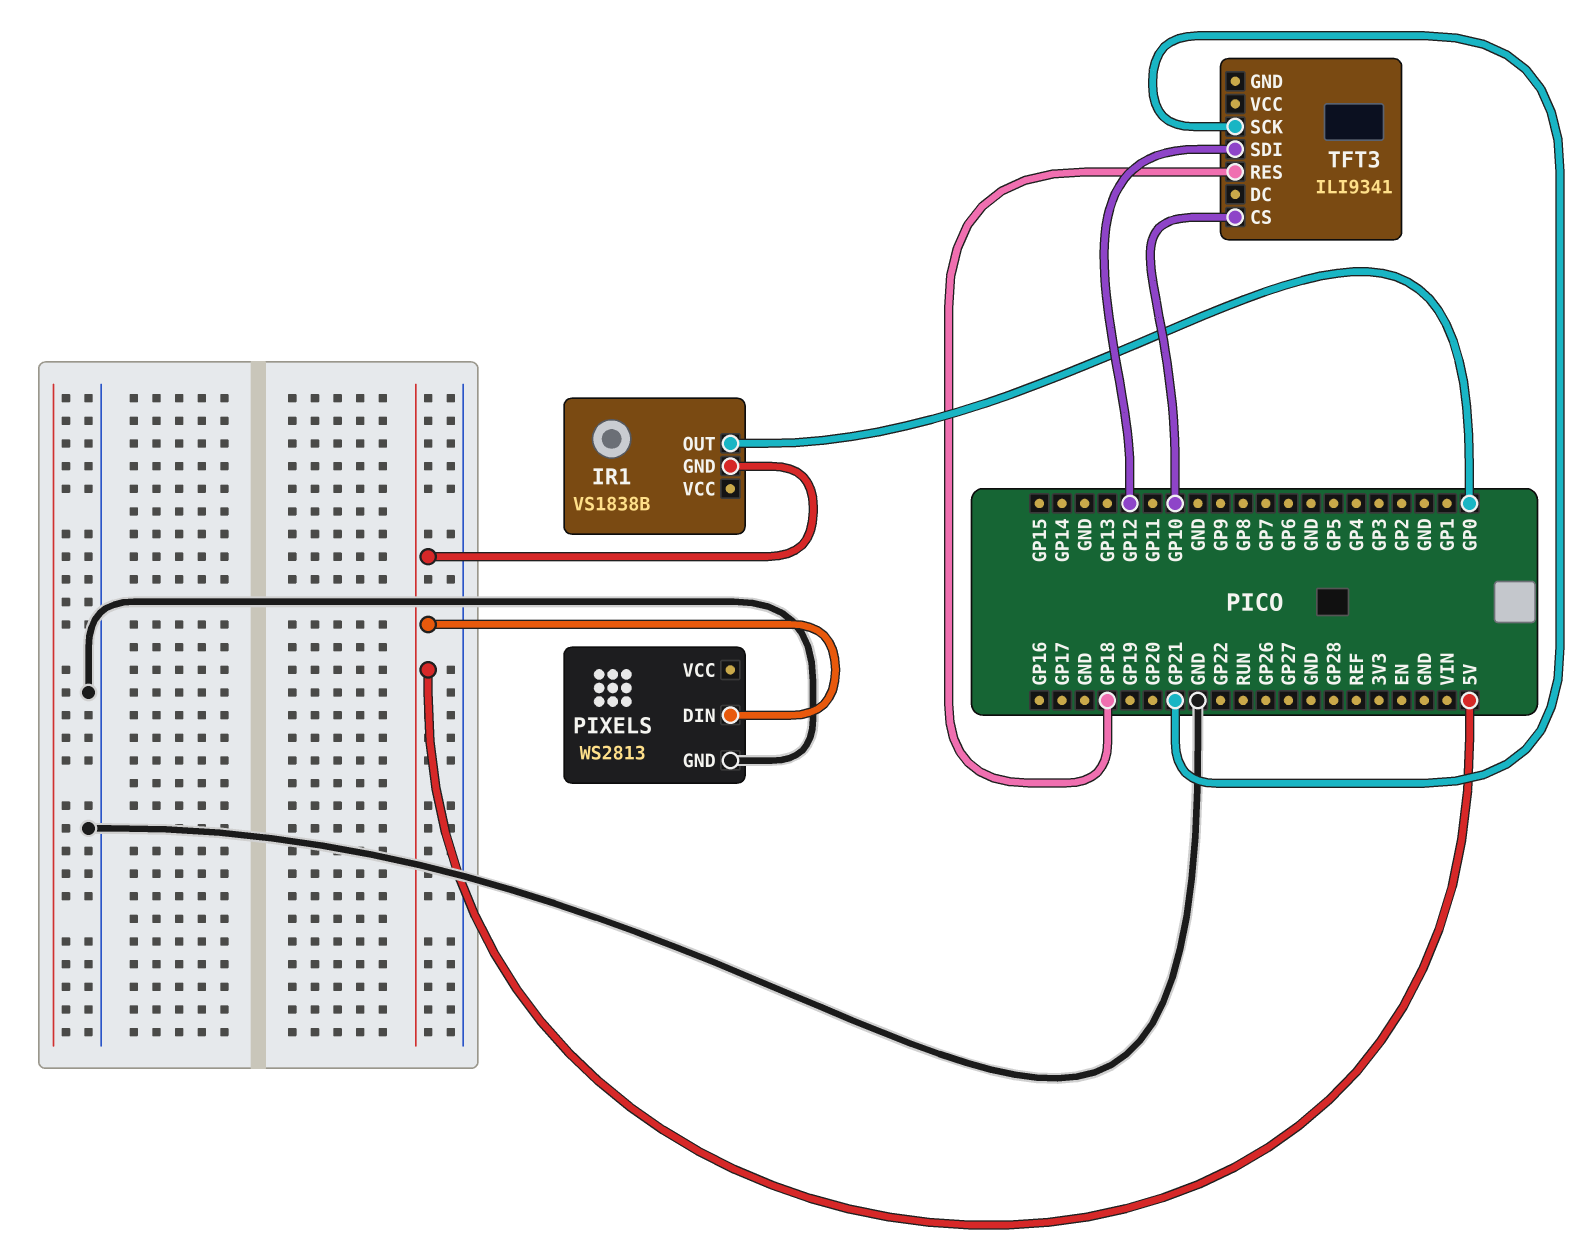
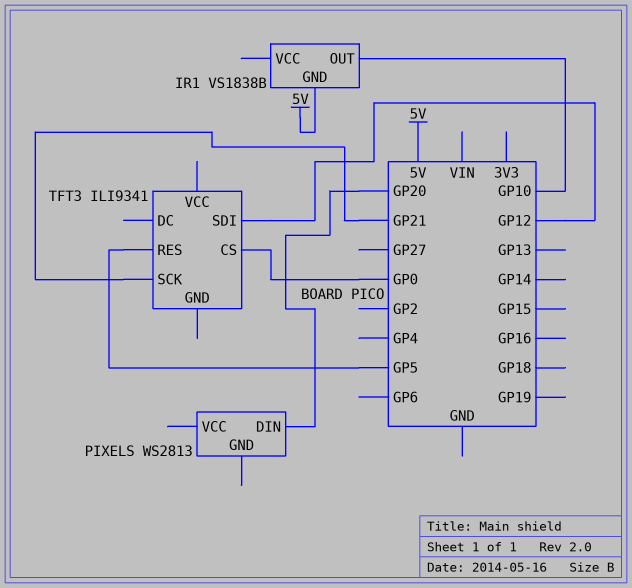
IR1 pin OUT: GP0 -> GP10
PIXELS pin DIN: 5V -> GP20
PIXELS pin GND: GND -> none
TFT3 pin CS: GP10 -> GP0
TFT3 pin RES: GP18 -> GP5

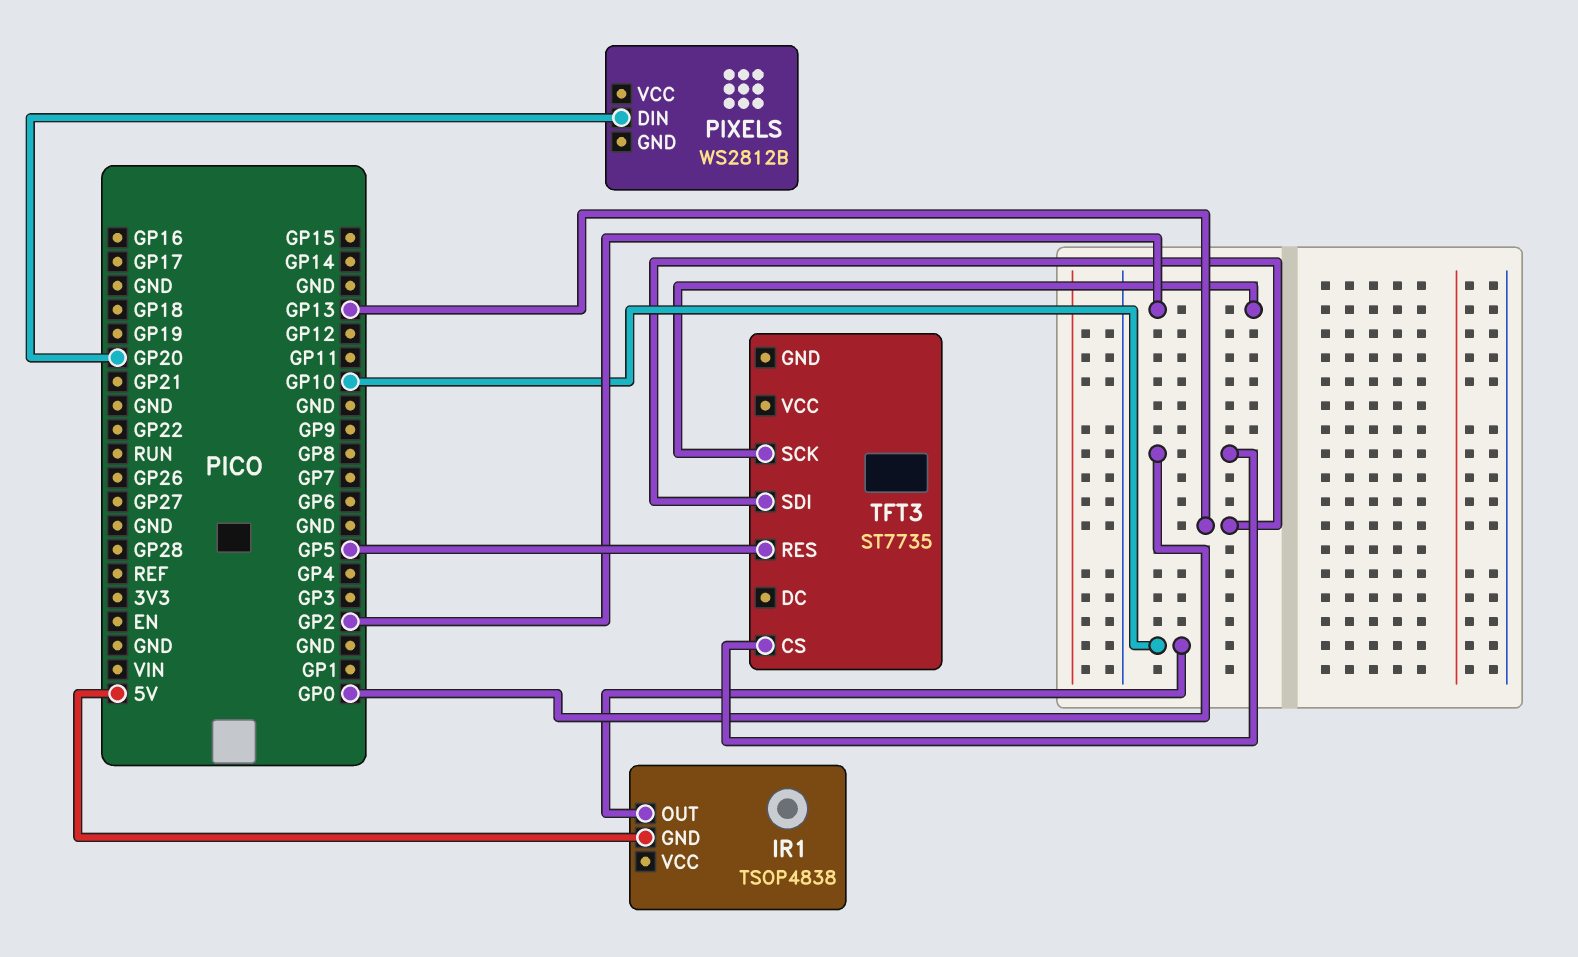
IR1: VS1838B -> TSOP4838
PIXELS: WS2813 -> WS2812B
TFT3: ILI9341 -> ST7735
TFT3 pin SCK: GP21 -> GP2
TFT3 pin SDI: GP12 -> GP13

